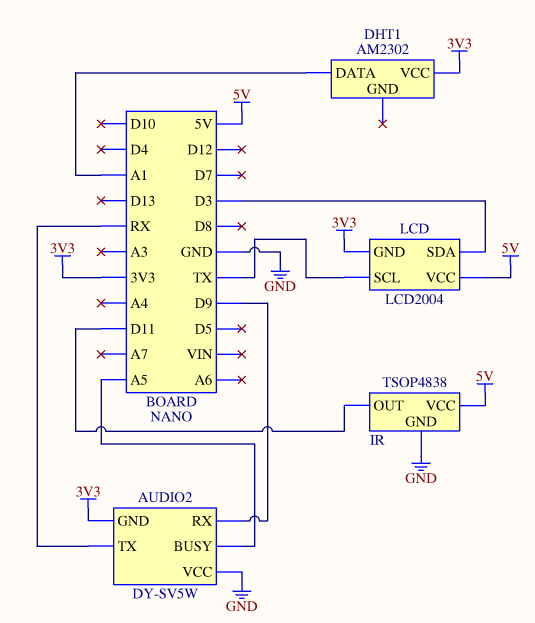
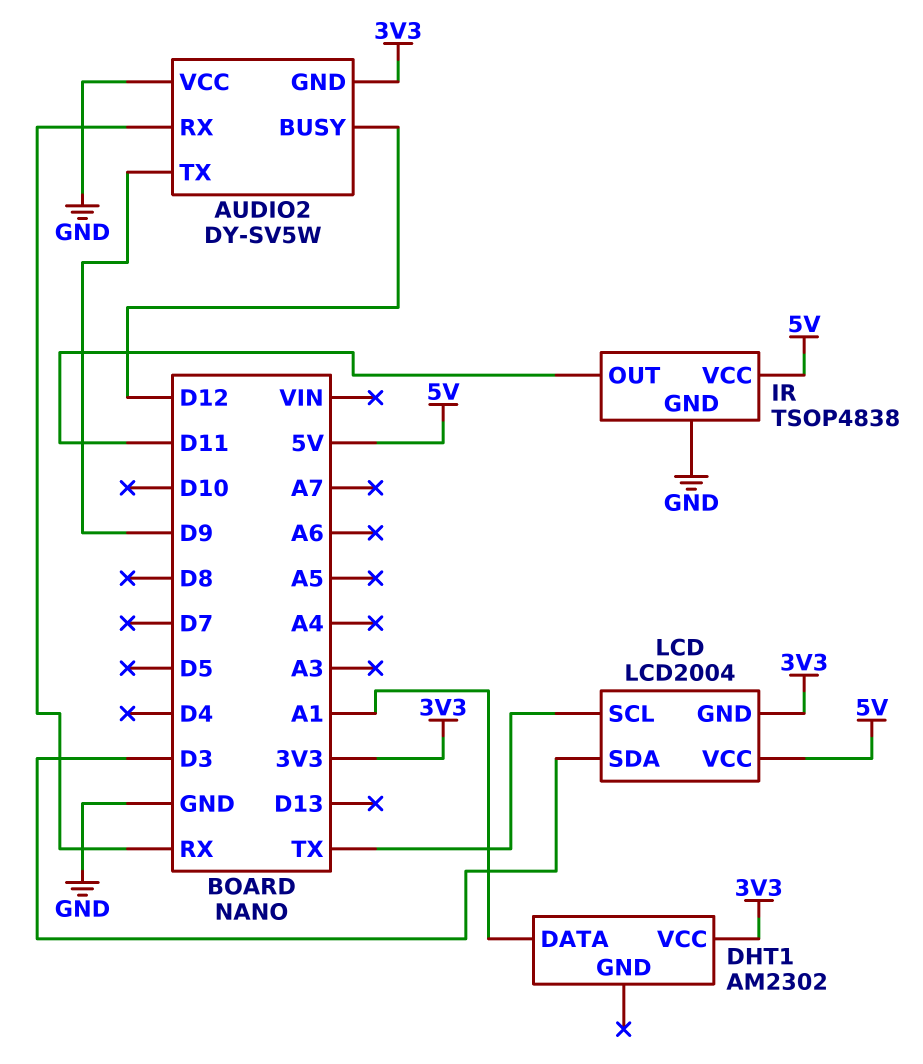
AUDIO2 pin BUSY: A5 -> D12
AUDIO2 pin RX: D9 -> RX
AUDIO2 pin TX: RX -> D9

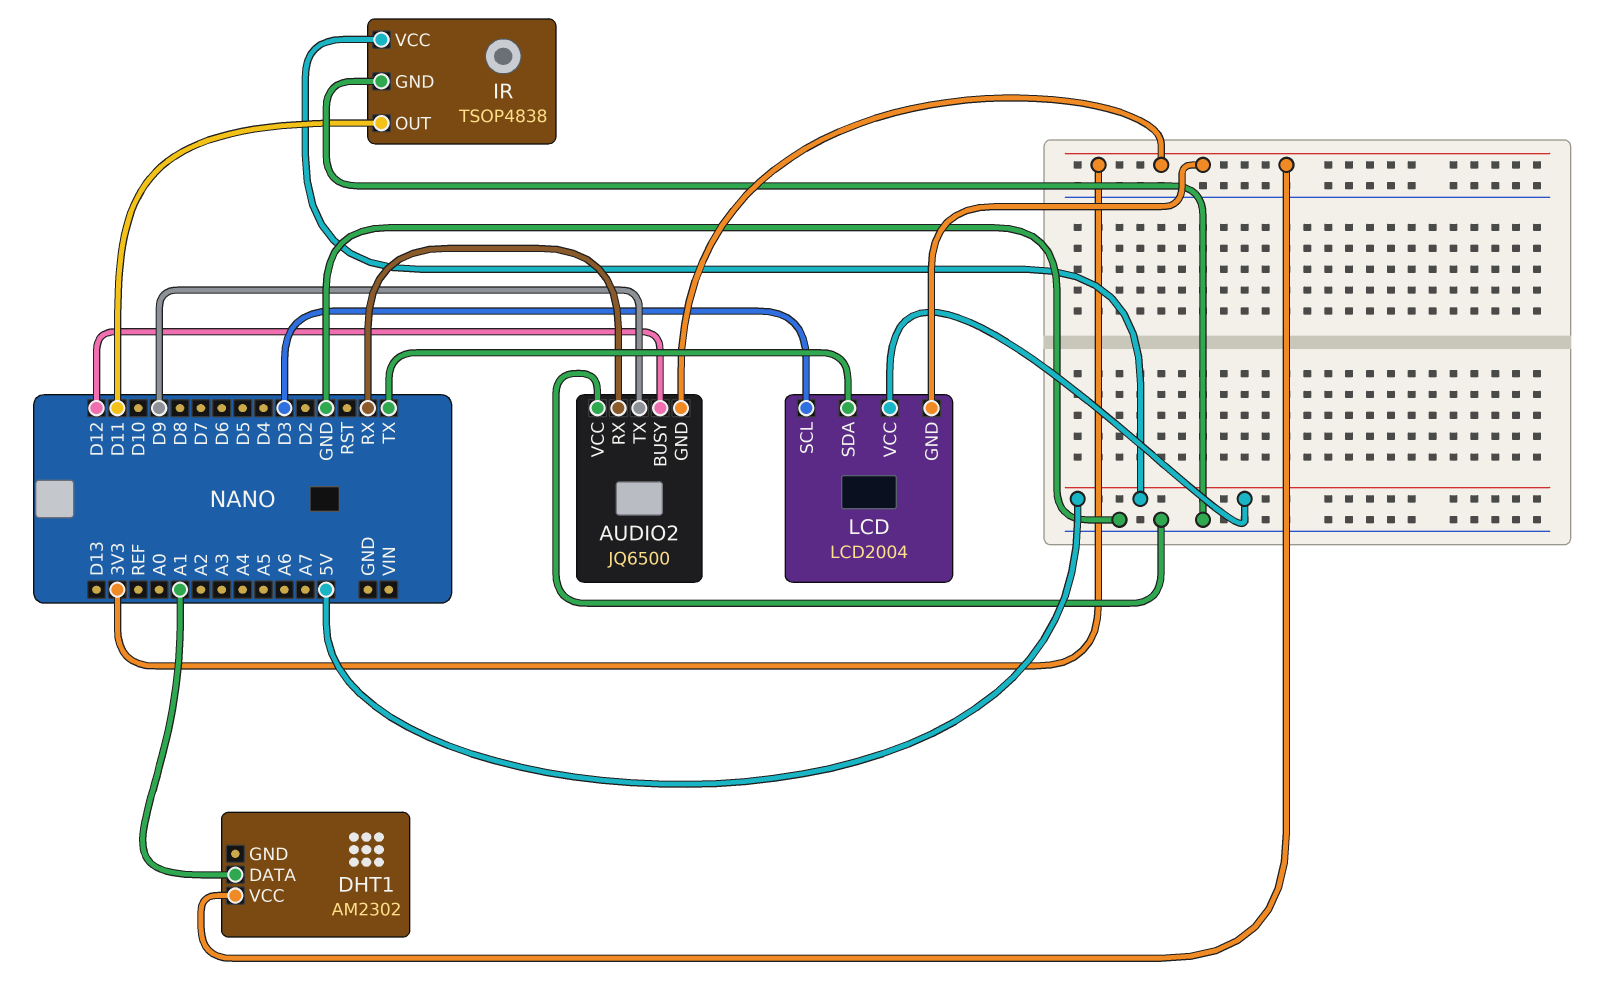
AUDIO2: DY-SV5W -> JQ6500
LCD pin SCL: TX -> D3
LCD pin SDA: D3 -> TX

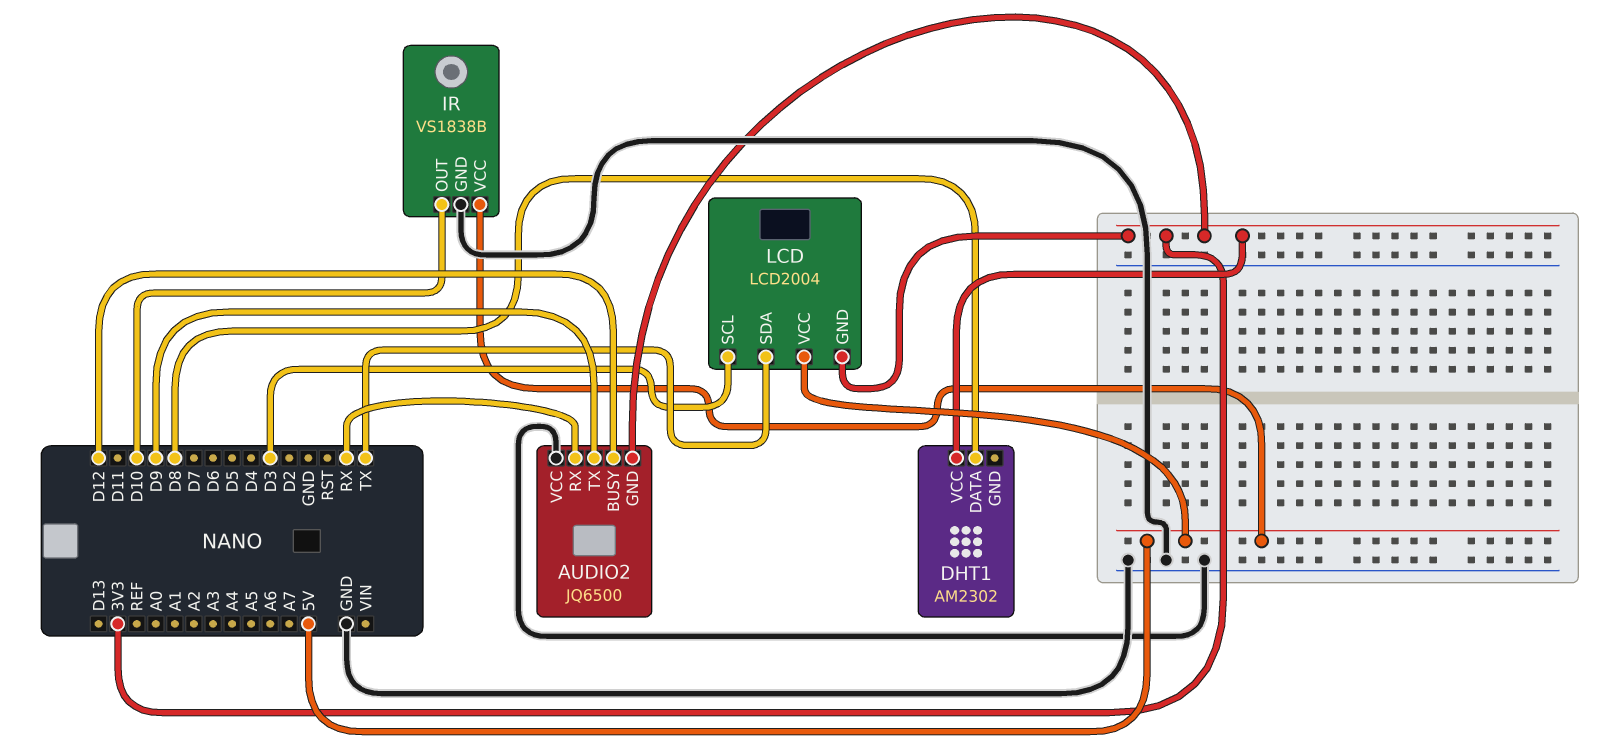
DHT1 pin DATA: A1 -> D8
IR: TSOP4838 -> VS1838B
IR pin OUT: D11 -> D10

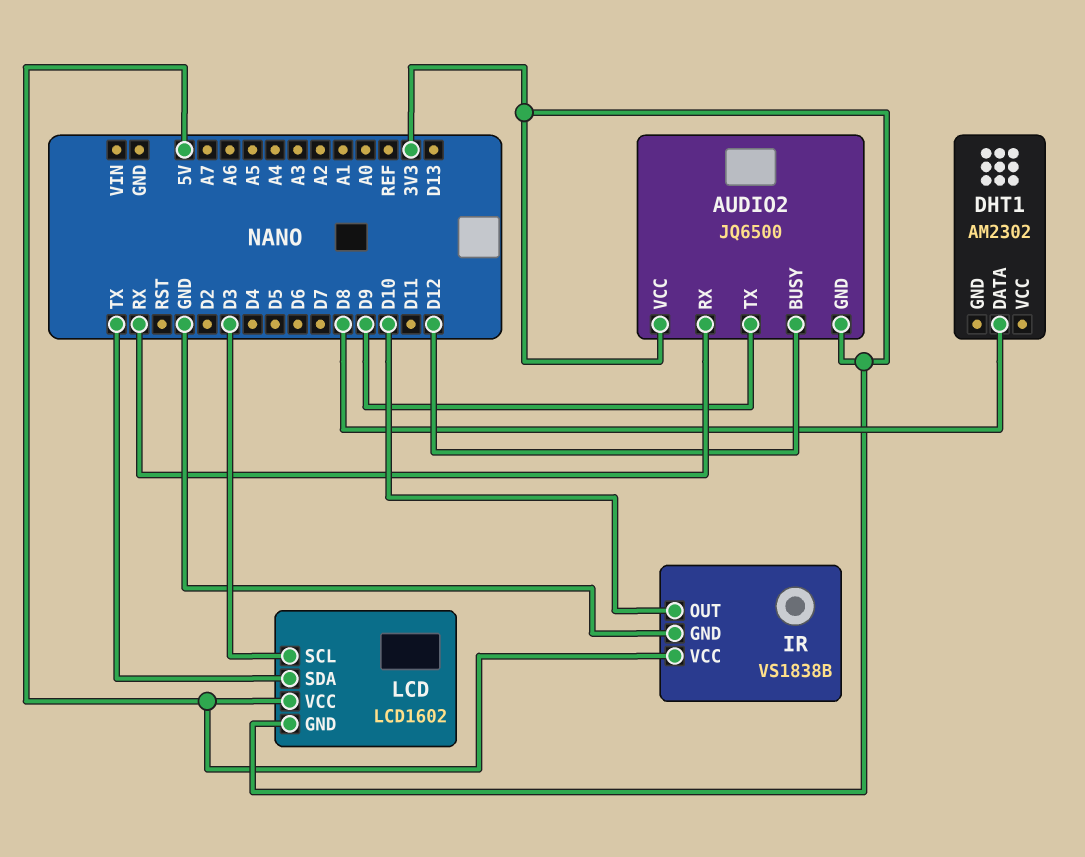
AUDIO2 pin VCC: GND -> 3V3
DHT1 pin VCC: 3V3 -> none
LCD: LCD2004 -> LCD1602

